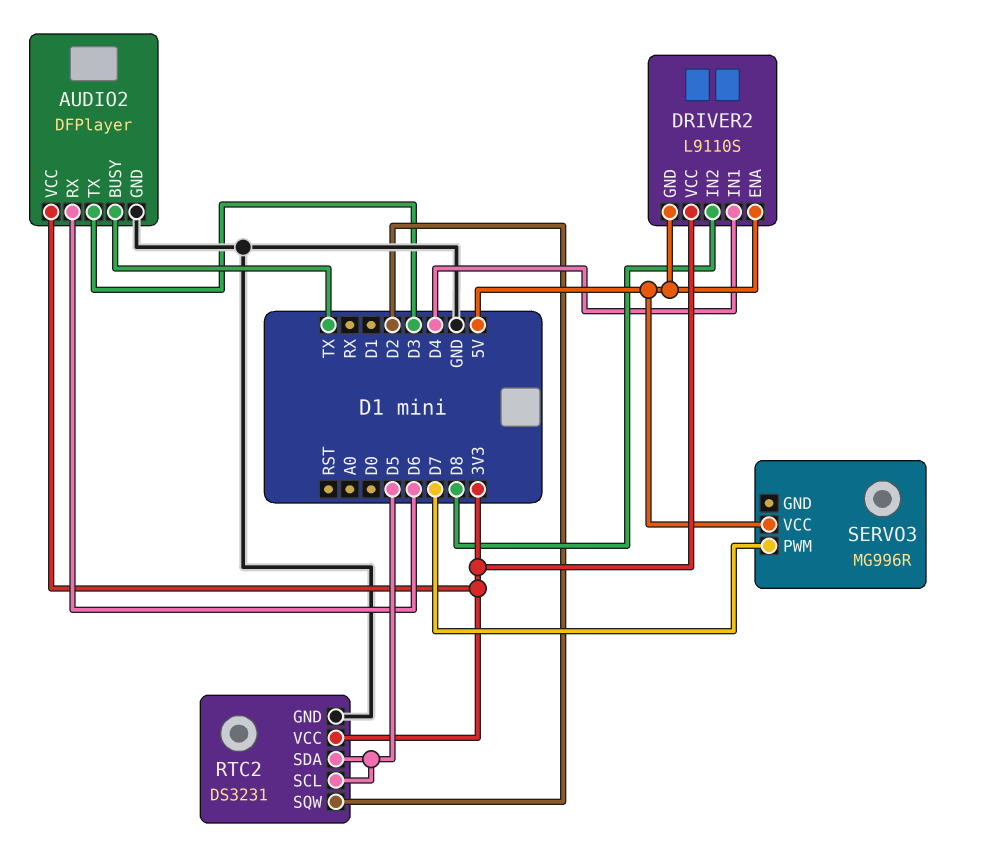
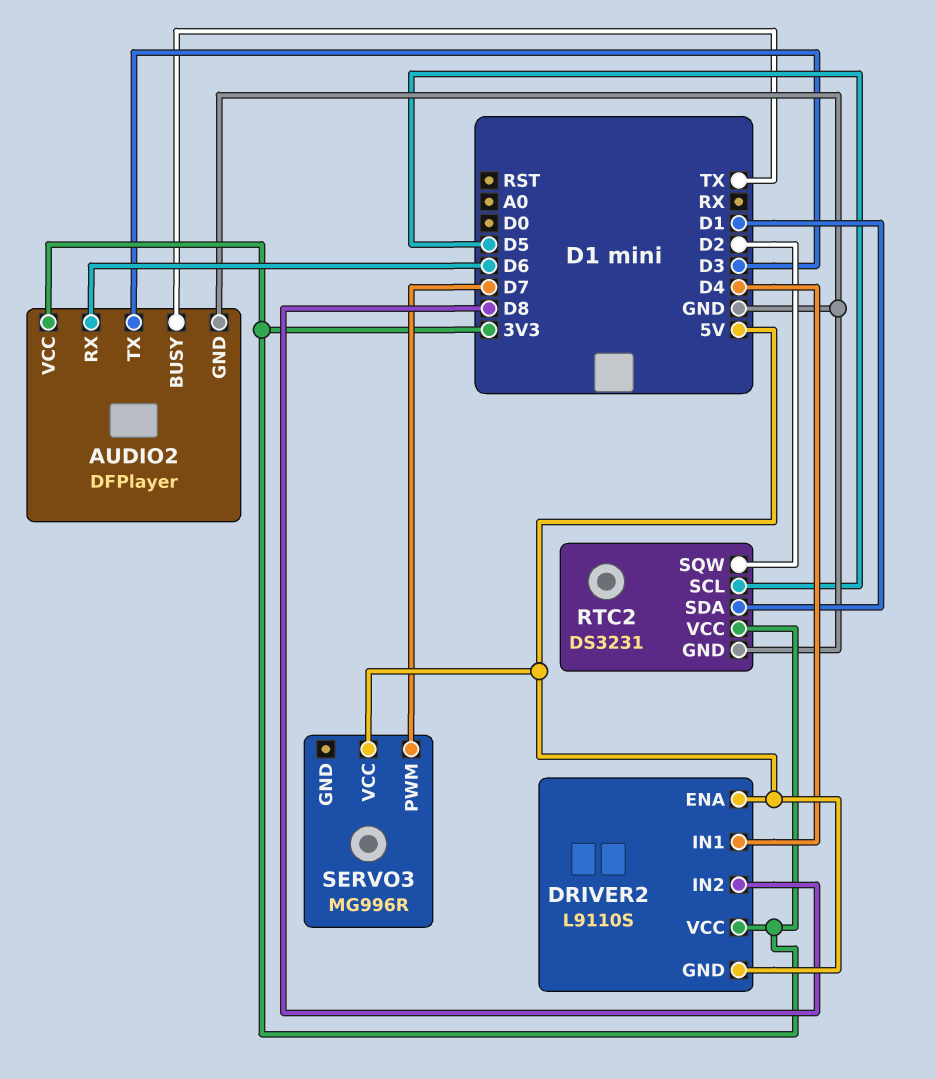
RTC2 pin SDA: D5 -> D1

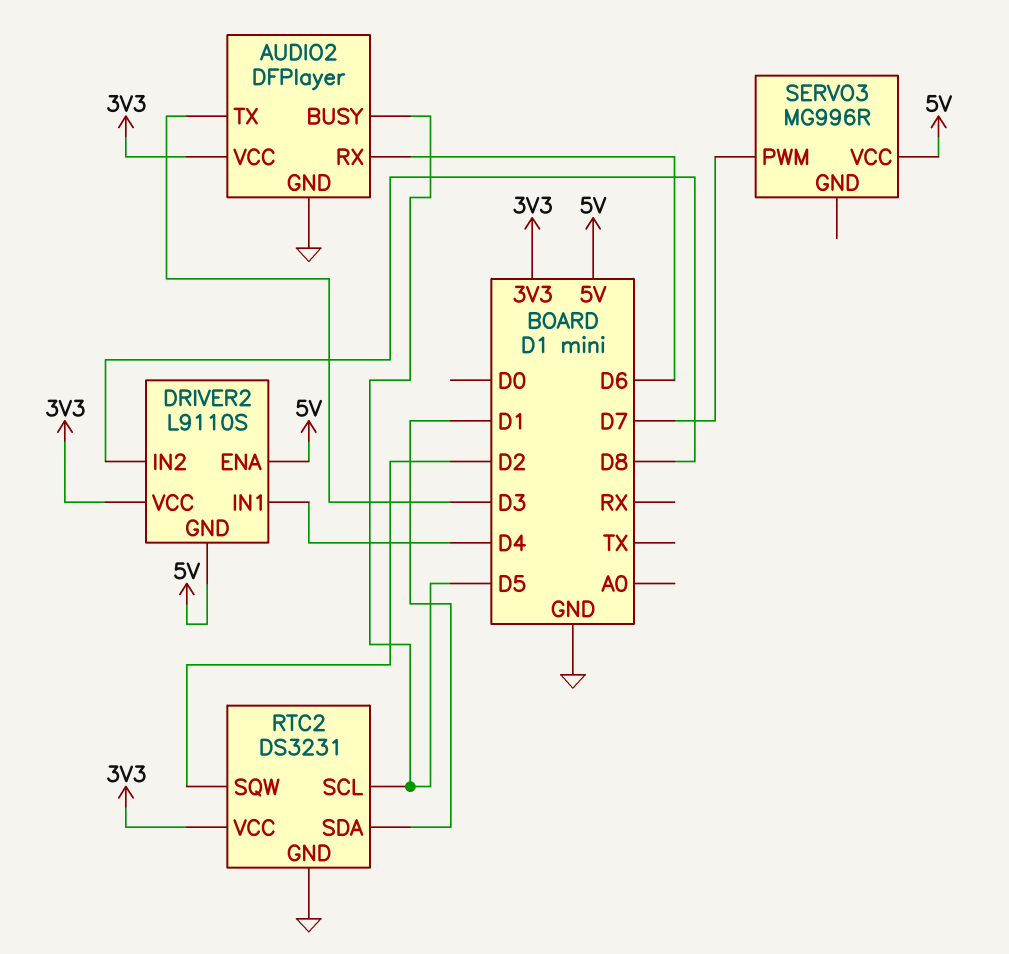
AUDIO2 pin BUSY: TX -> D5

